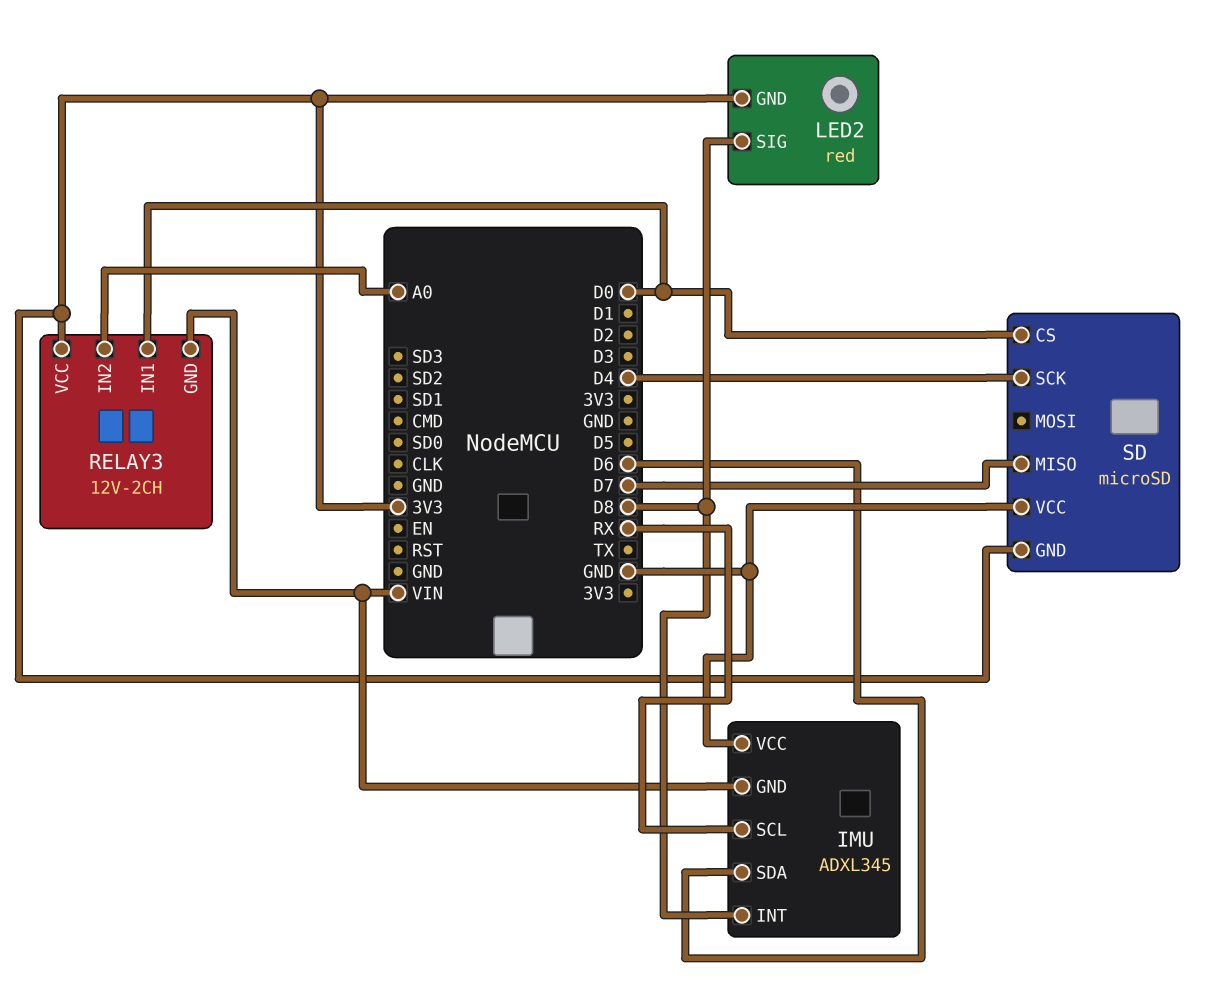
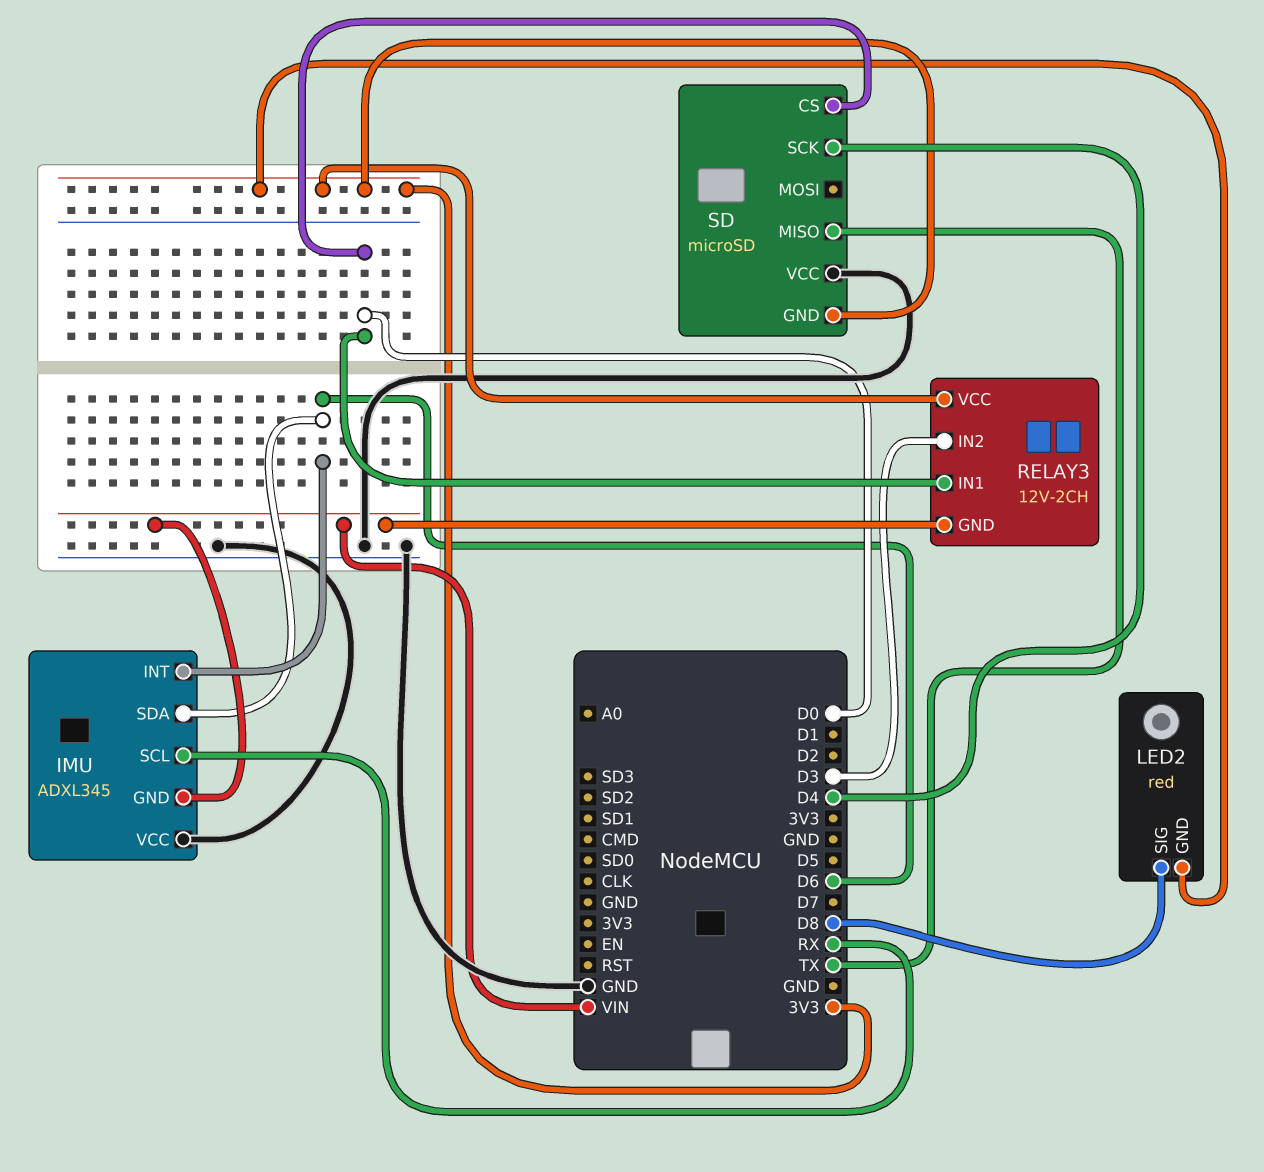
IMU pin INT: D8 -> D6
RELAY3 pin IN2: A0 -> D3
SD pin MISO: D7 -> TX

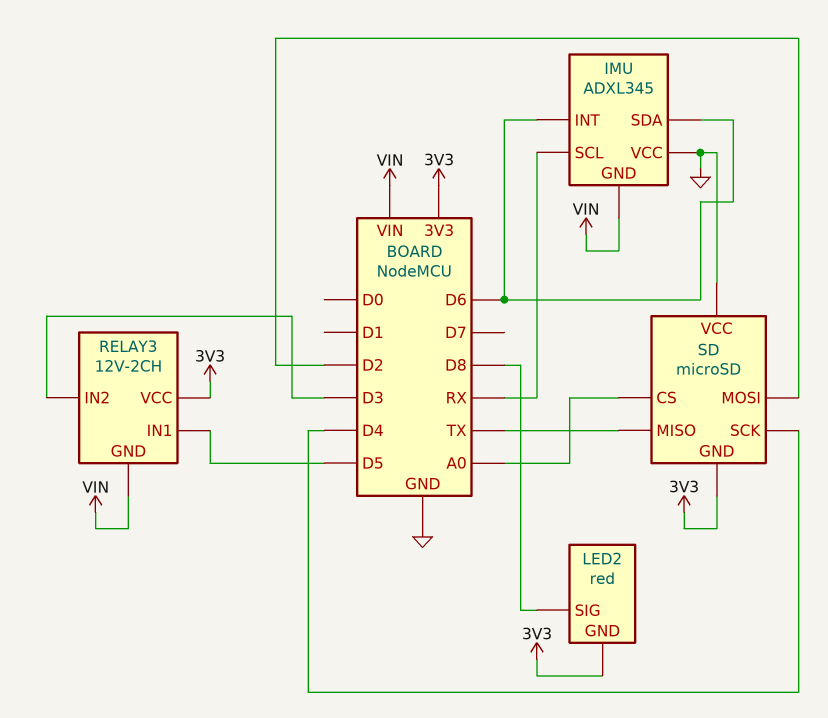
RELAY3 pin IN1: D0 -> D5
SD pin CS: D0 -> A0
SD pin MOSI: none -> D2

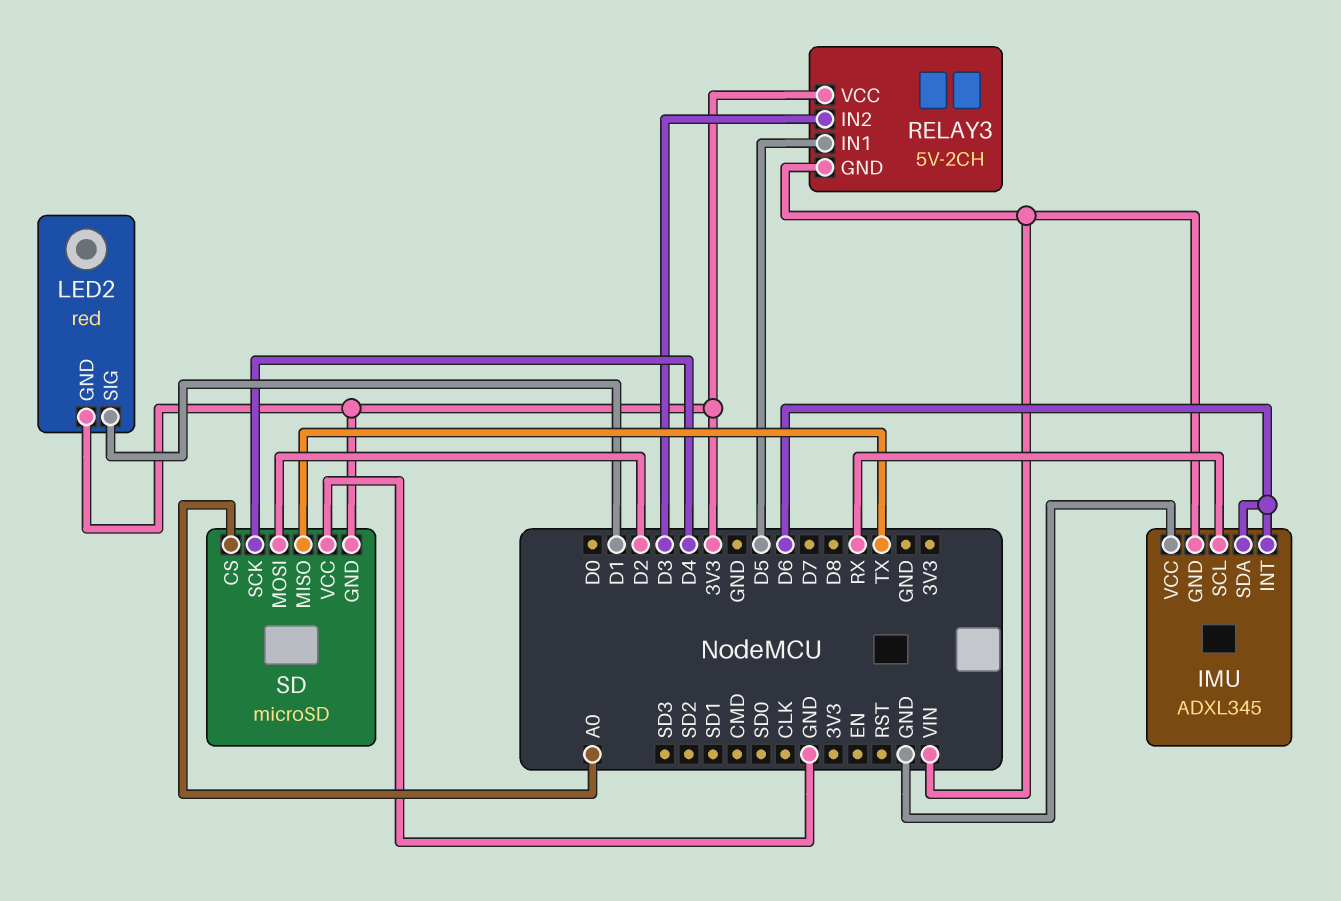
LED2 pin SIG: D8 -> D1
RELAY3: 12V-2CH -> 5V-2CH

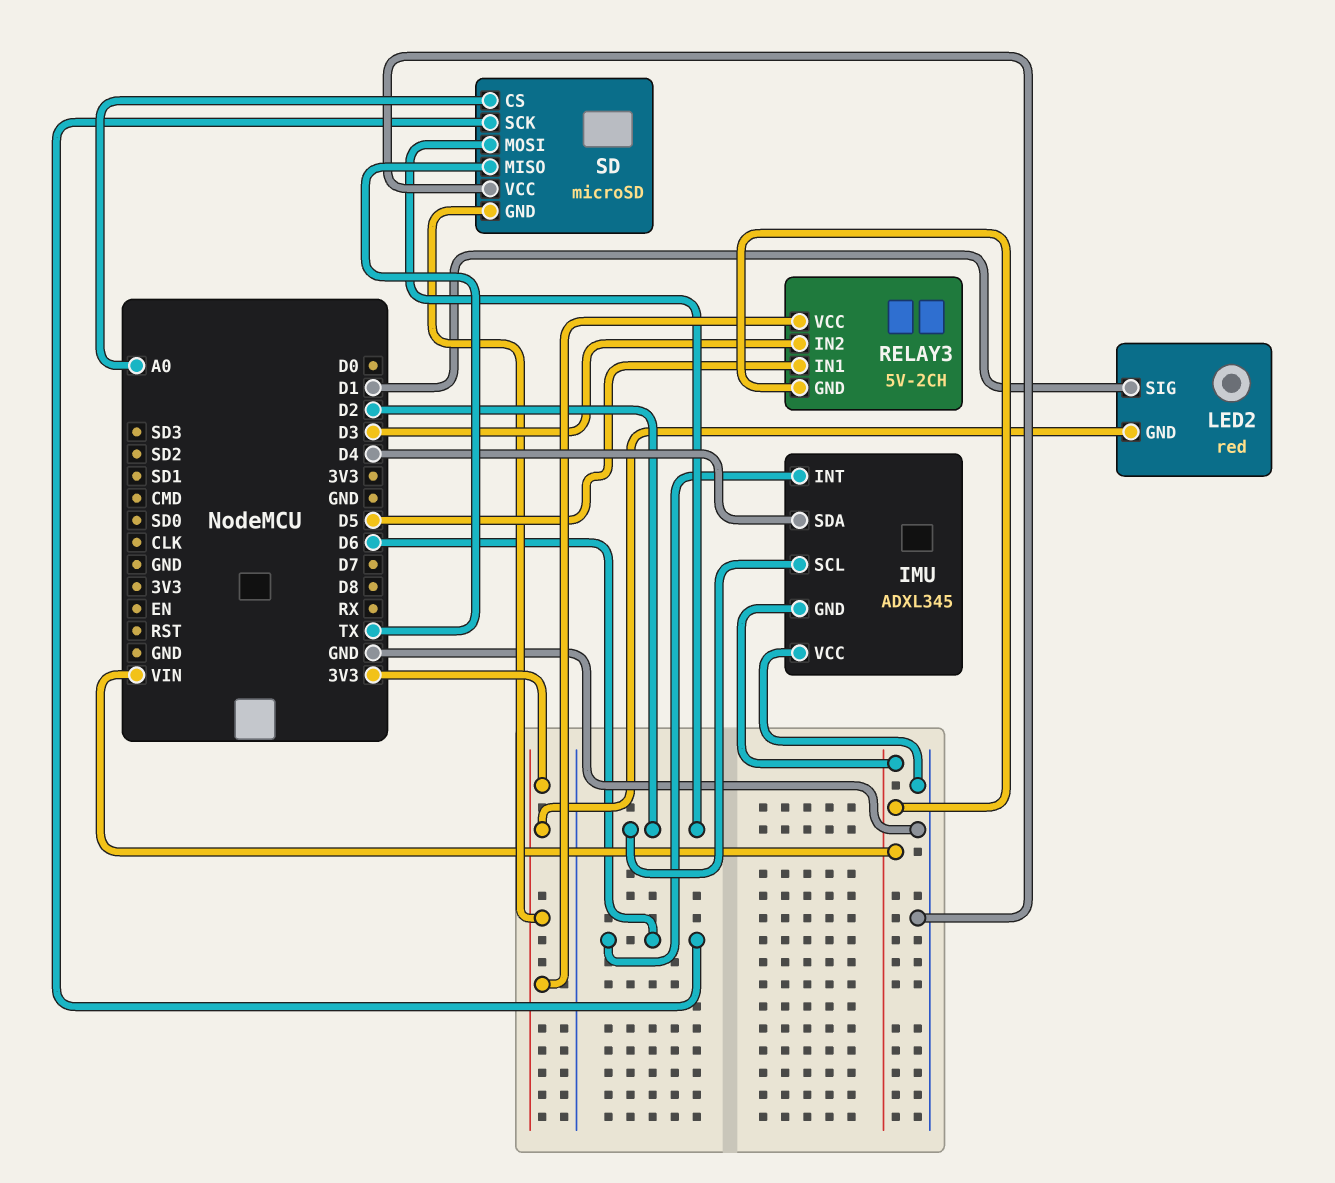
IMU pin SCL: RX -> D2
IMU pin SDA: D6 -> D4
SD pin SCK: D4 -> D6

